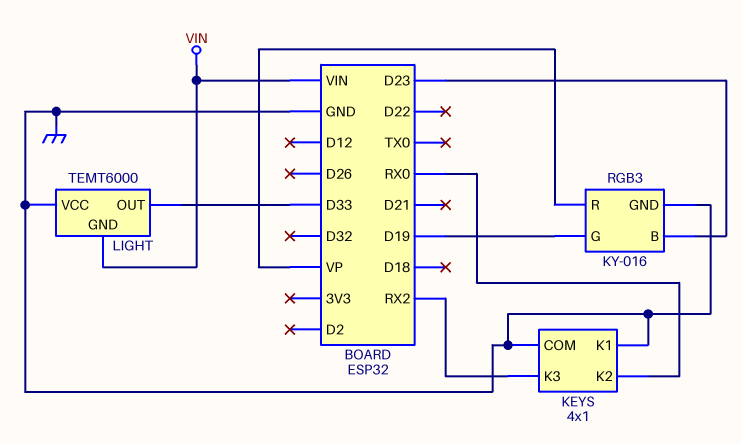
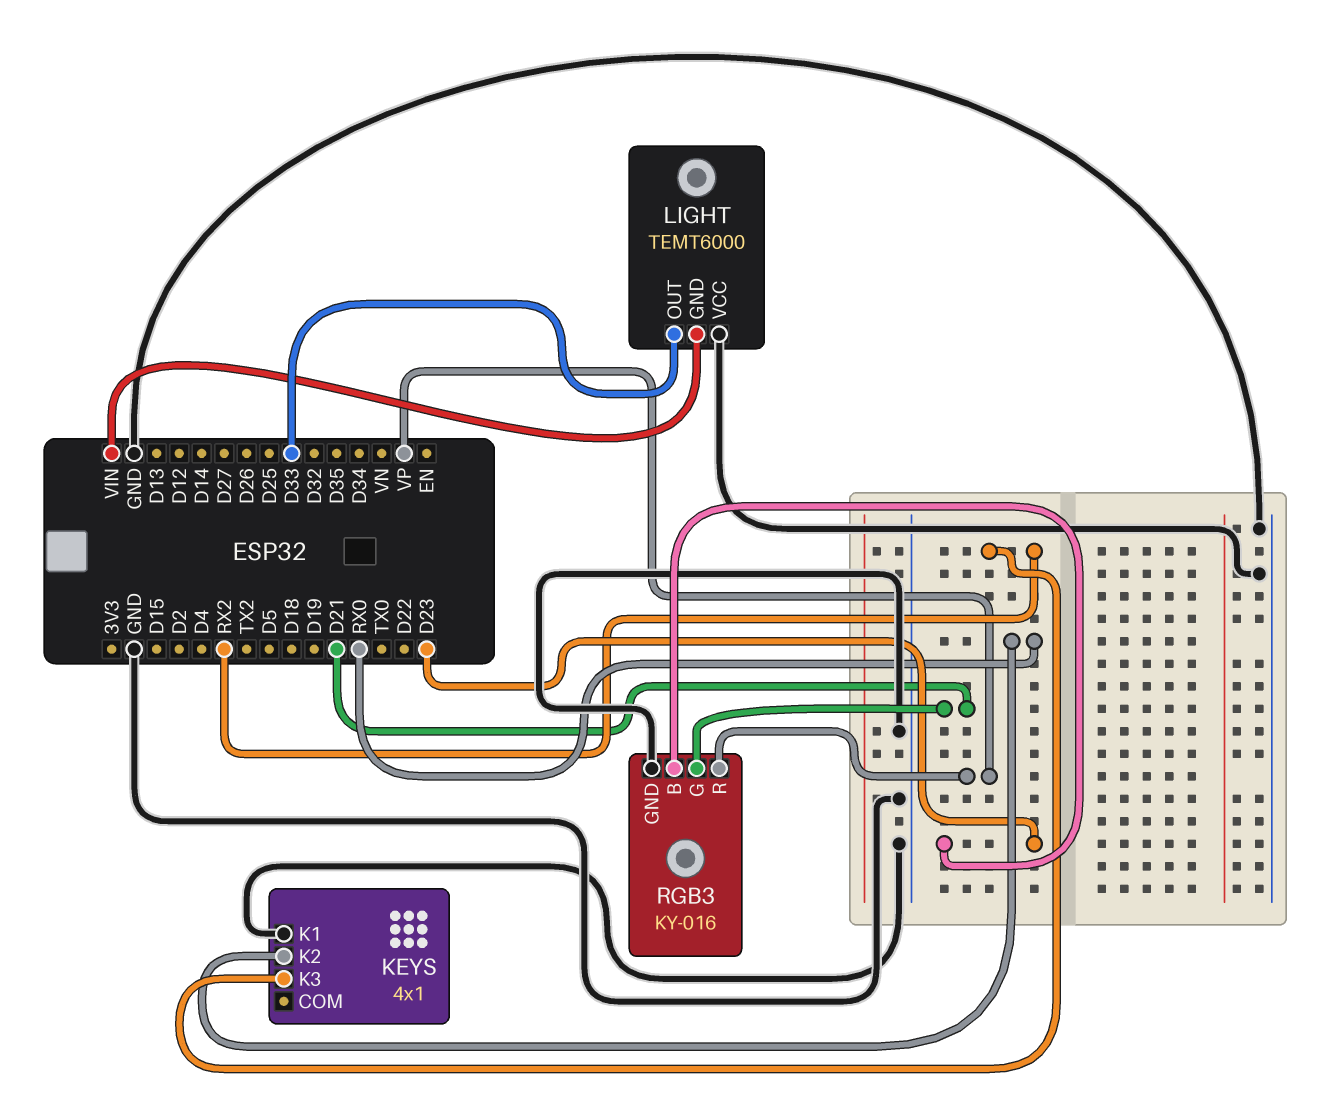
KEYS pin COM: GND -> none
RGB3 pin G: D19 -> D21

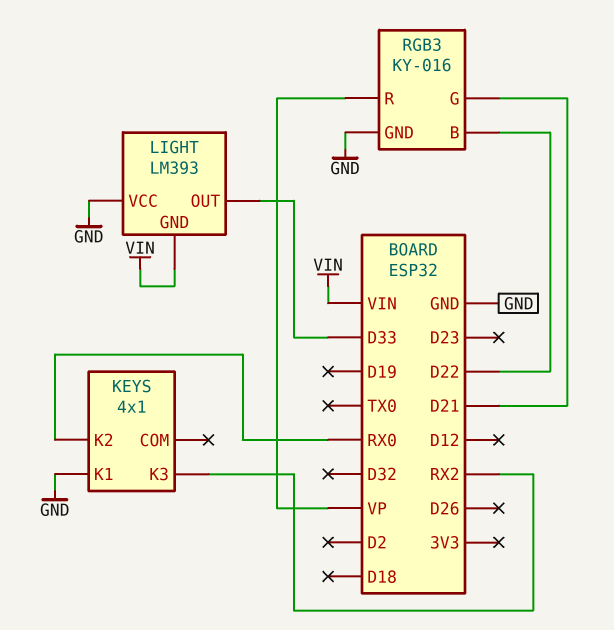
LIGHT: TEMT6000 -> LM393
RGB3 pin B: D23 -> D22

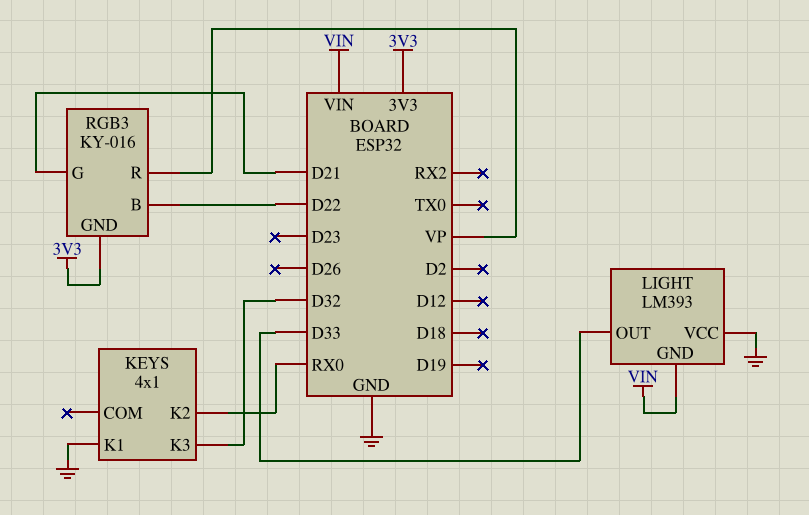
KEYS pin K3: RX2 -> D32
RGB3 pin GND: GND -> 3V3

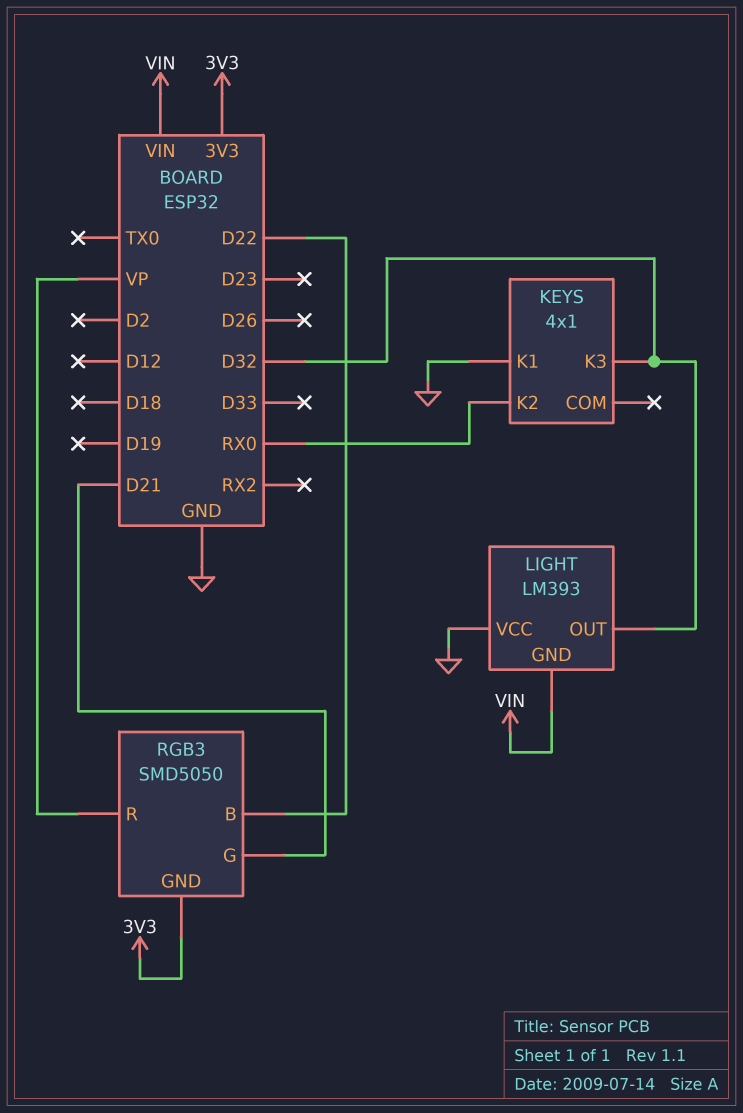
LIGHT pin OUT: D33 -> D32
RGB3: KY-016 -> SMD5050

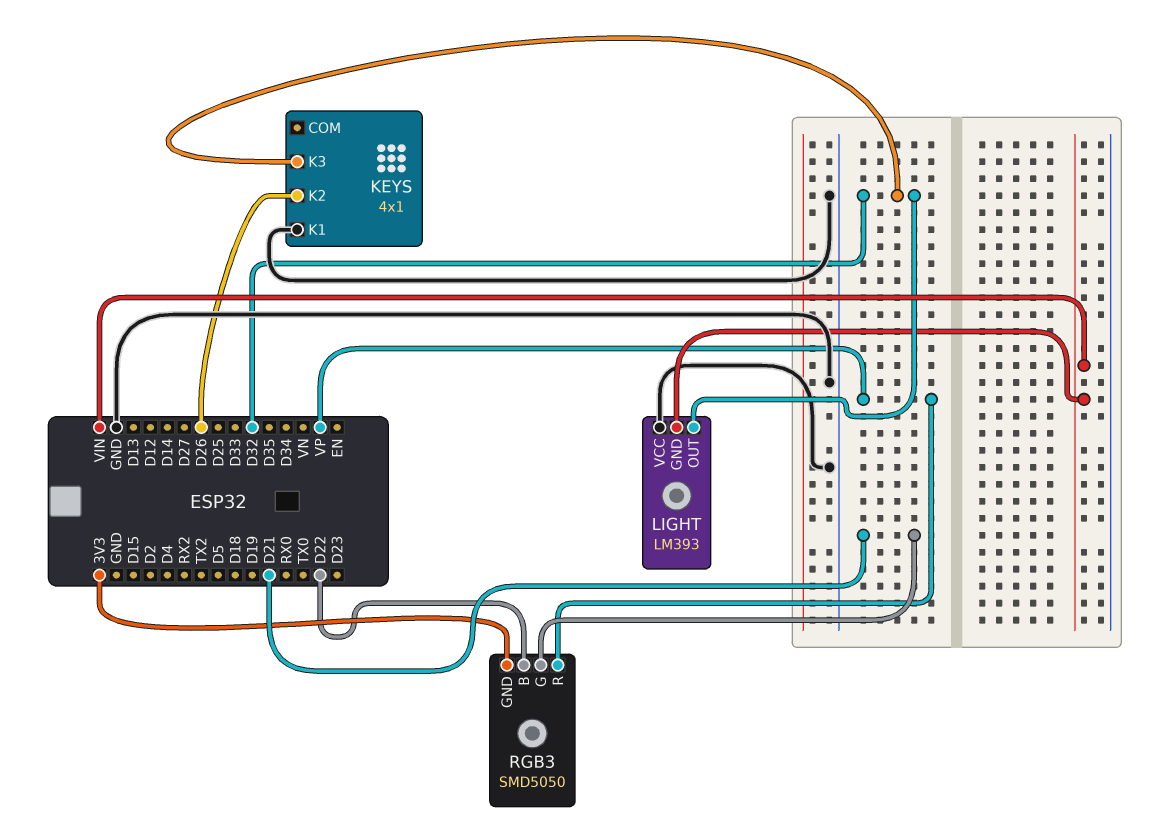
KEYS pin K2: RX0 -> D26

